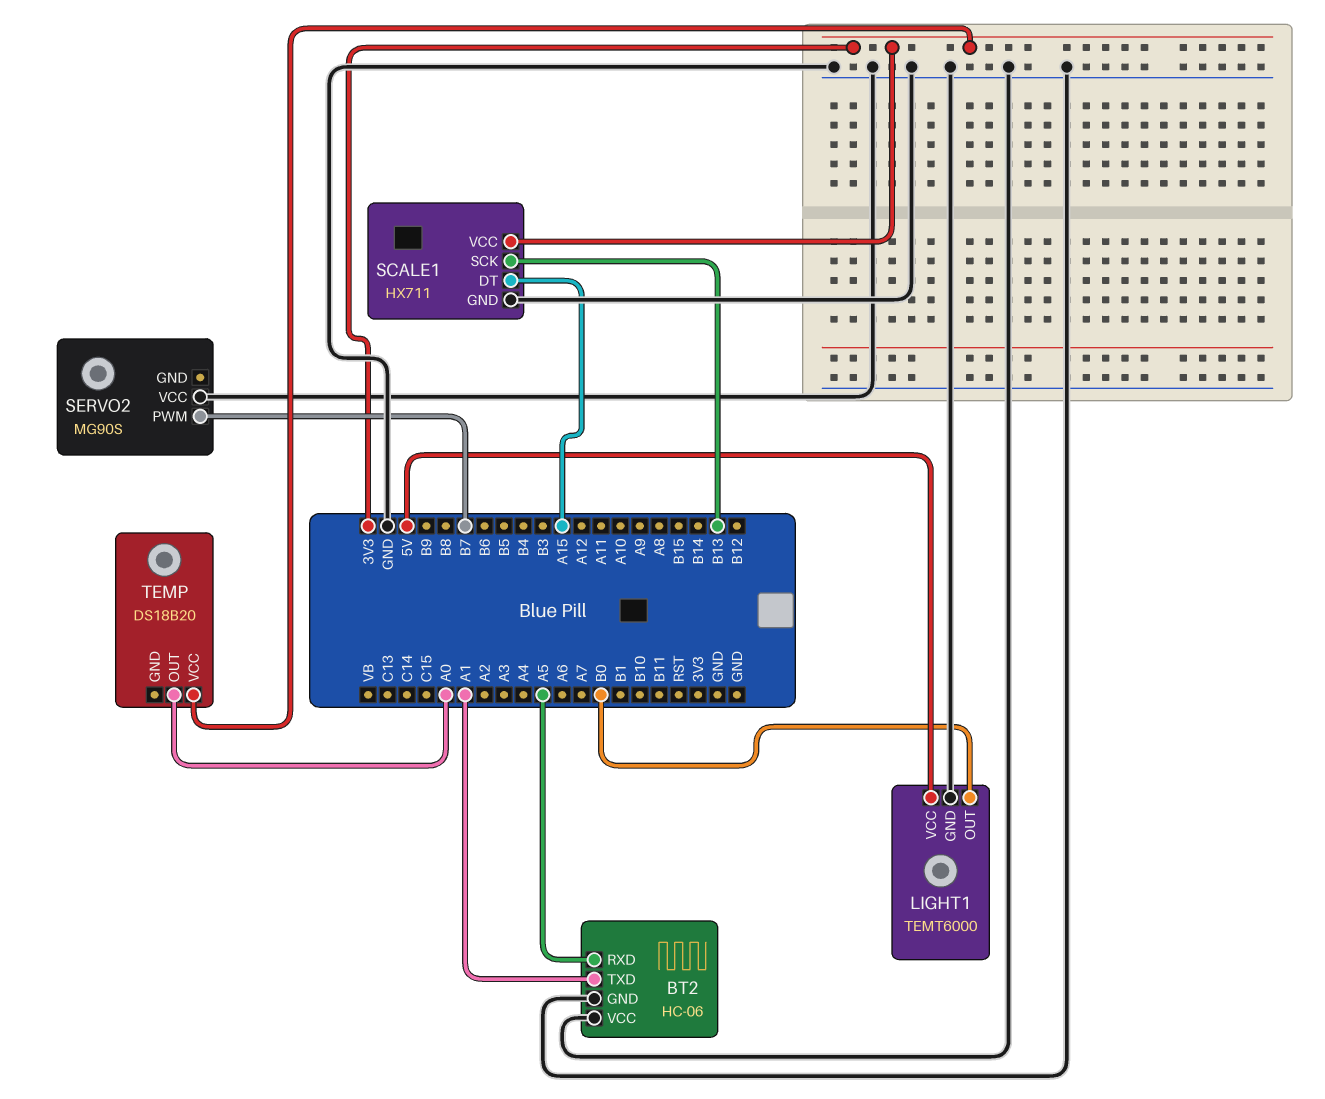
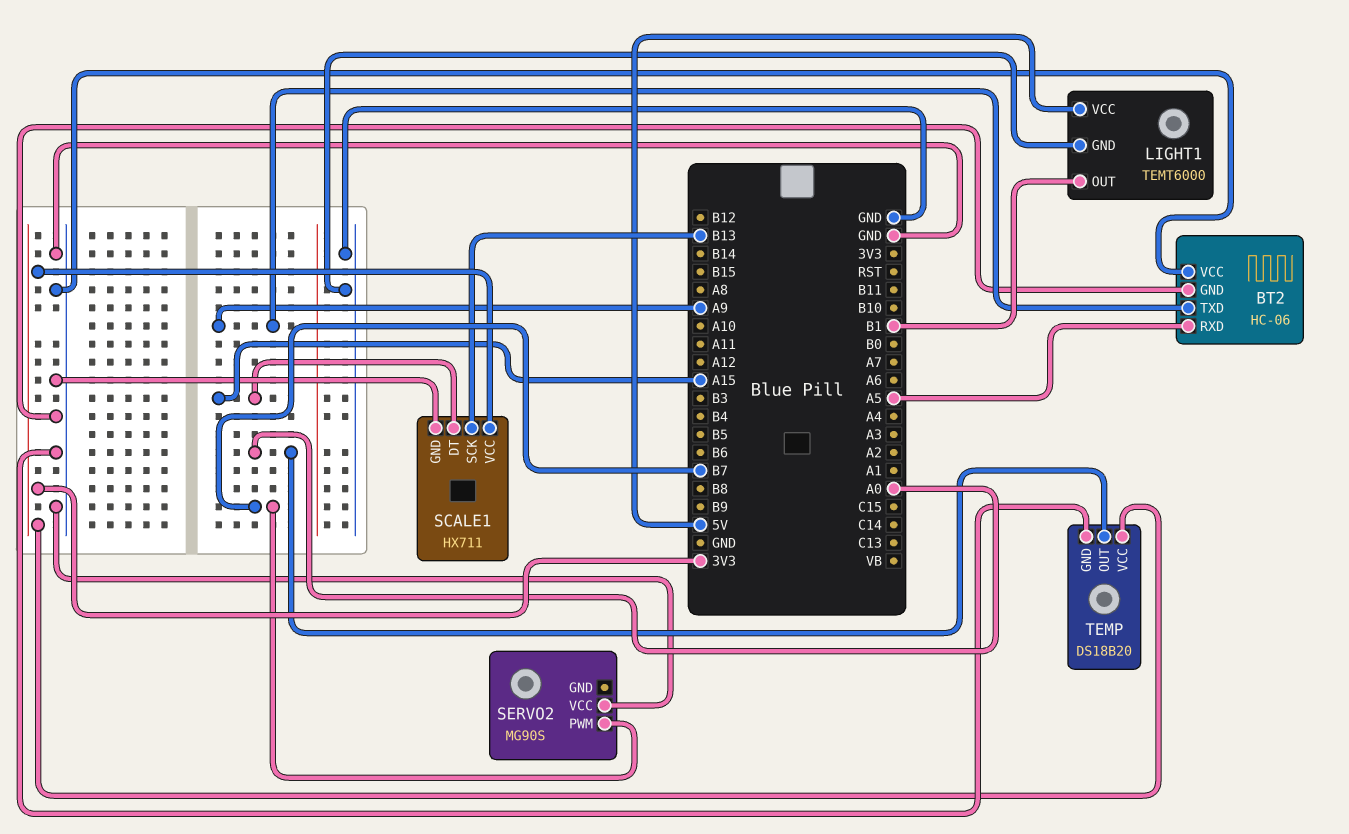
BT2 pin TXD: A1 -> A9
LIGHT1 pin OUT: B0 -> B1
TEMP pin GND: none -> GND

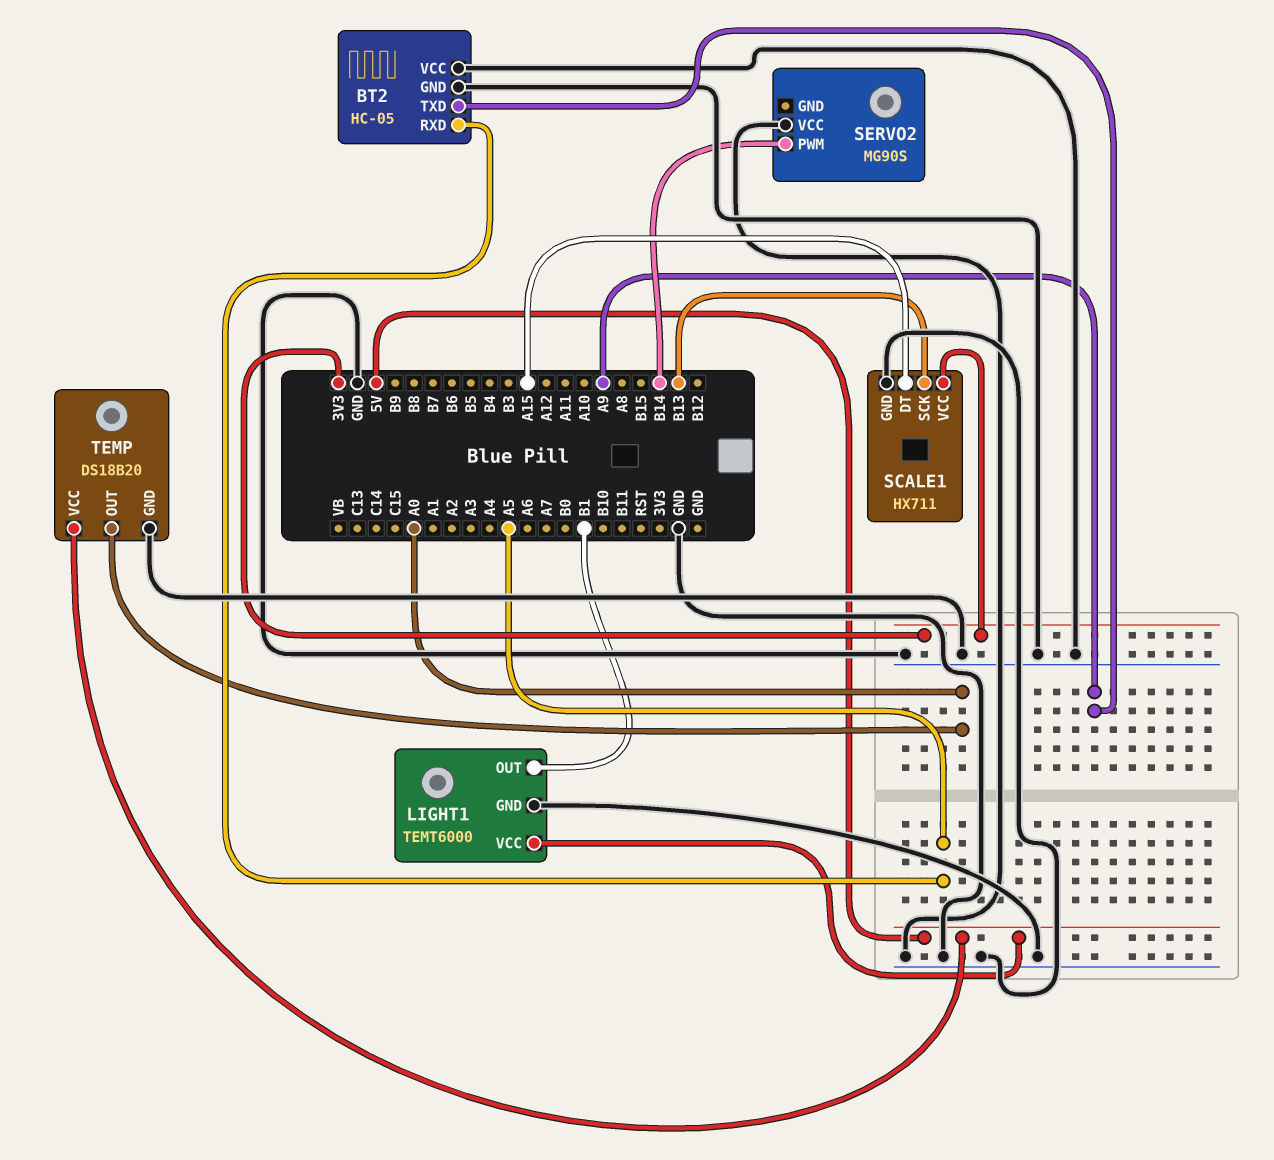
BT2: HC-06 -> HC-05
SERVO2 pin PWM: B7 -> B14
TEMP pin VCC: 3V3 -> 5V

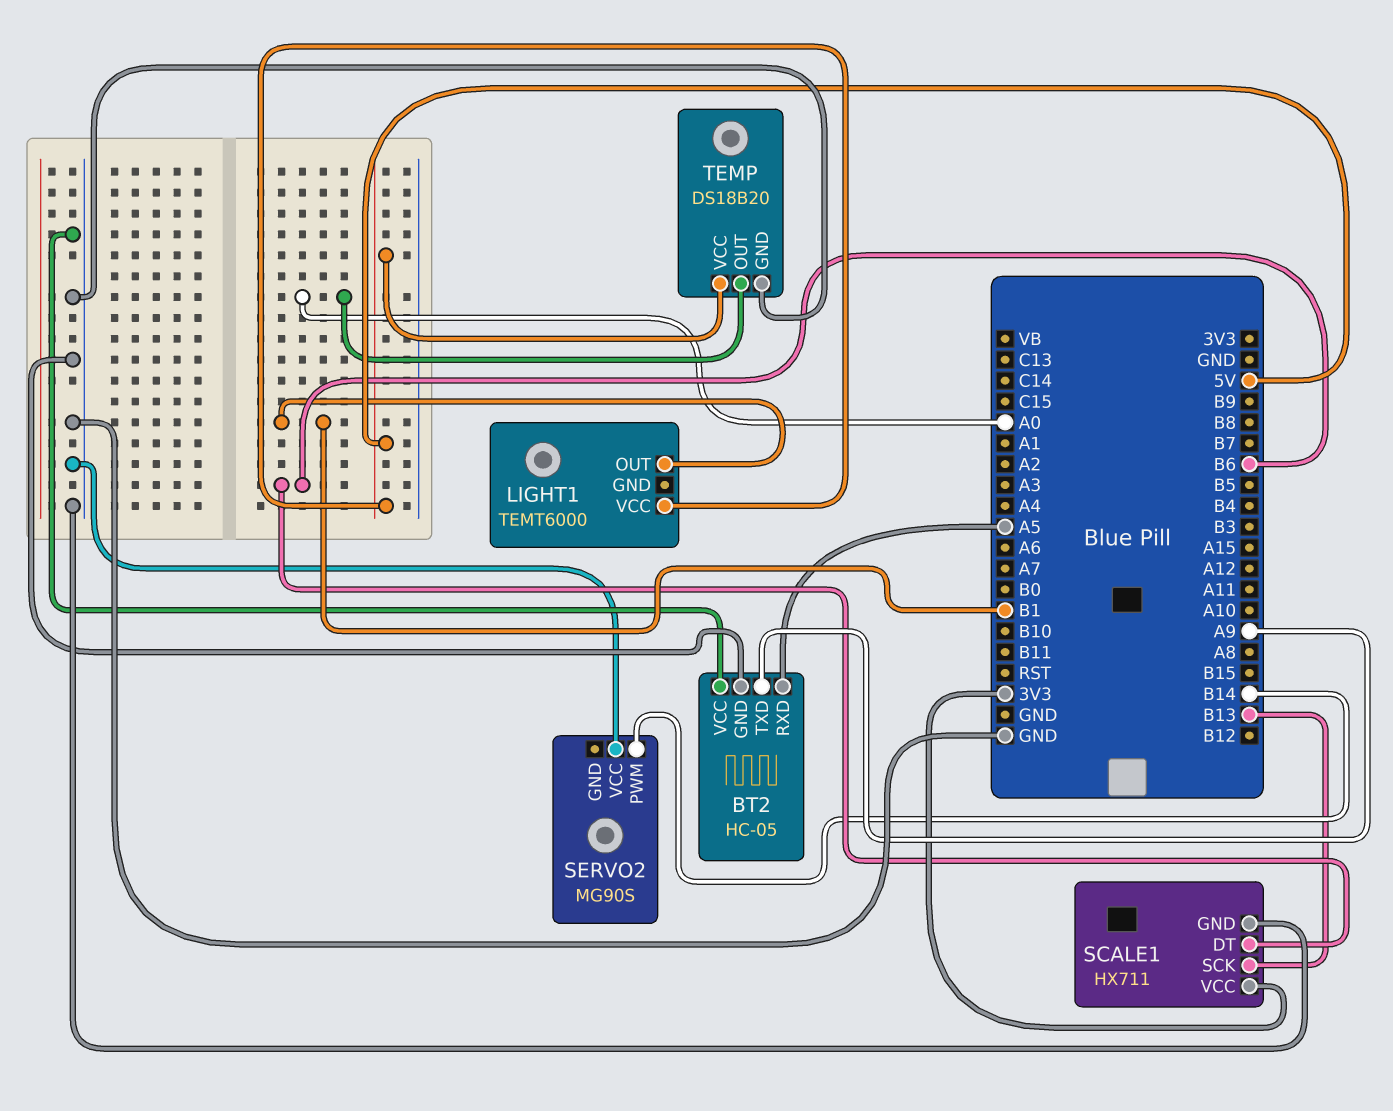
LIGHT1 pin GND: GND -> none
SCALE1 pin DT: A15 -> B6

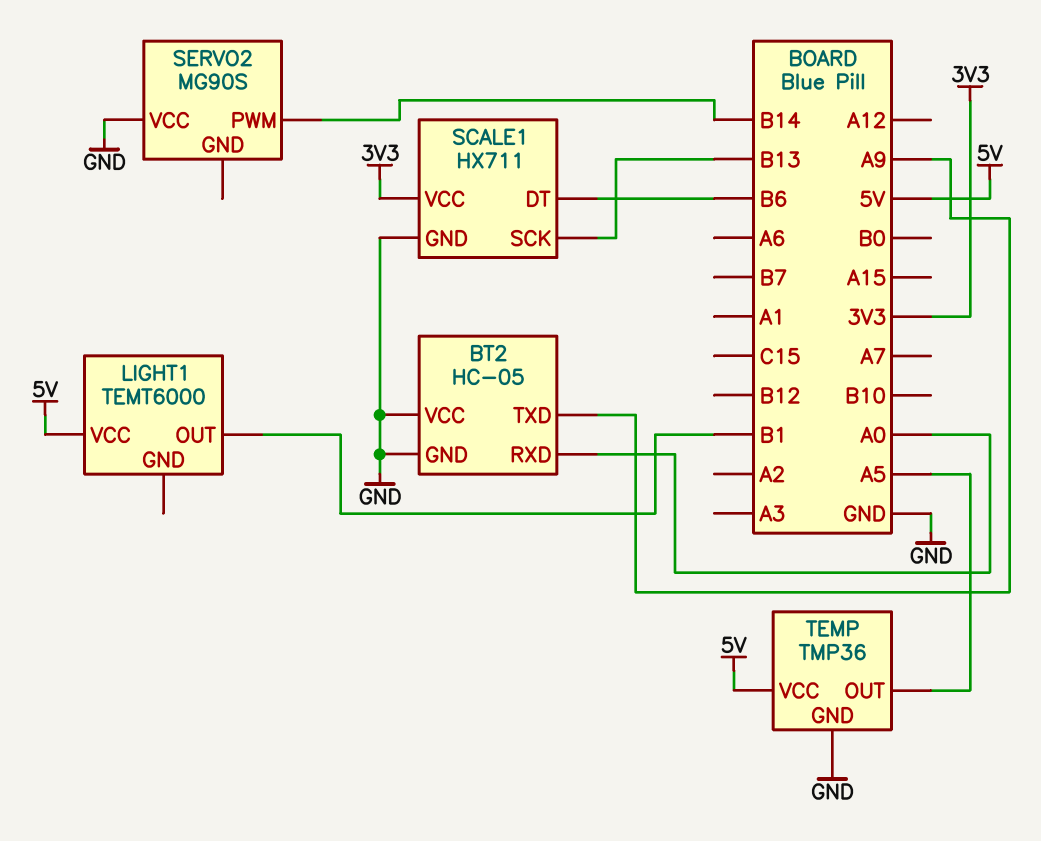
BT2 pin RXD: A5 -> A0
TEMP: DS18B20 -> TMP36
TEMP pin OUT: A0 -> A5

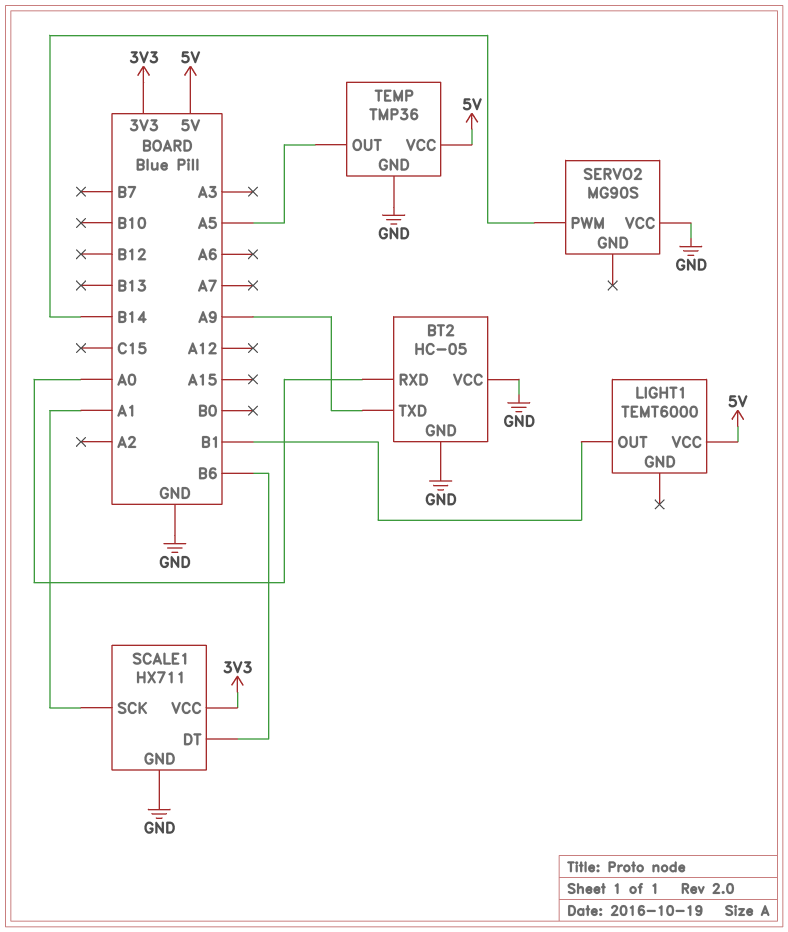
SCALE1 pin SCK: B13 -> A1

